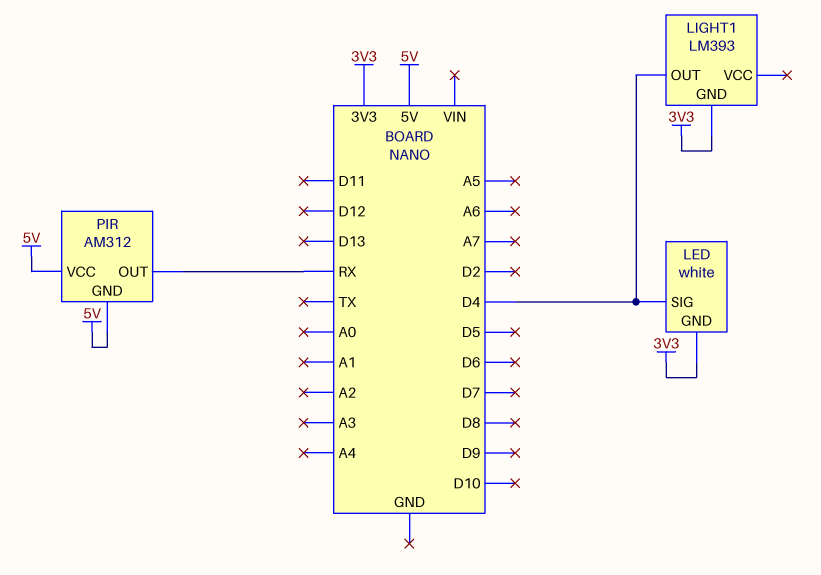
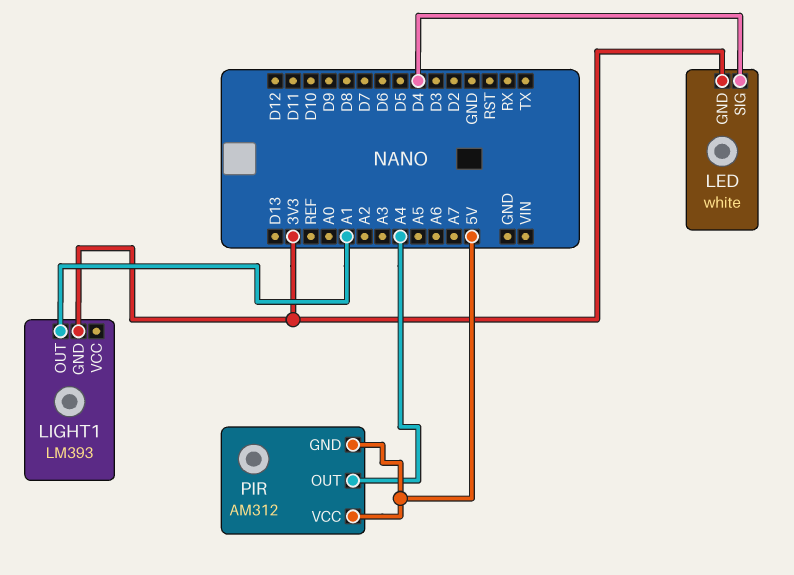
LIGHT1 pin OUT: D4 -> A1
PIR pin OUT: RX -> A4

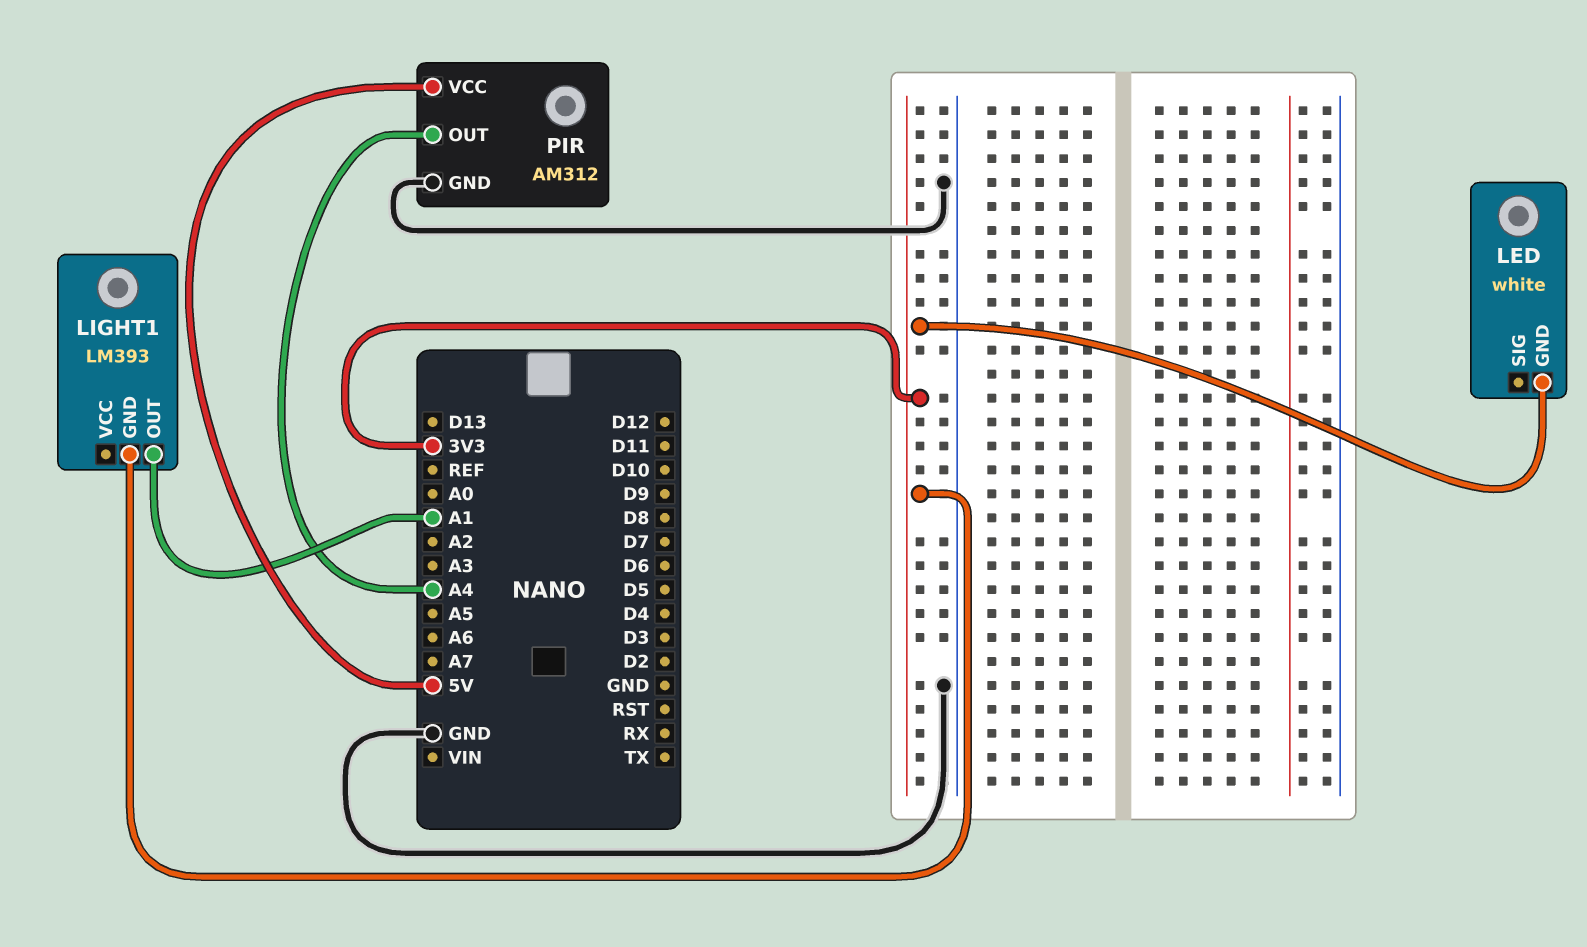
LED pin SIG: D4 -> none
PIR pin GND: 5V -> GND

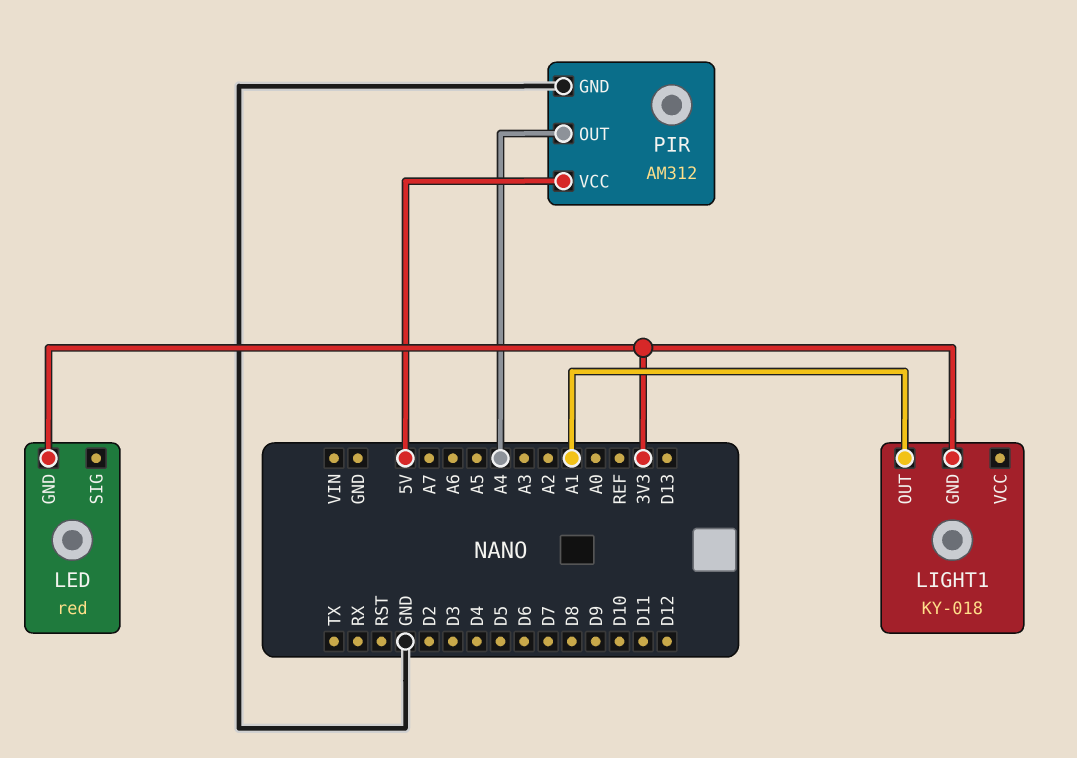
LED: white -> red
LIGHT1: LM393 -> KY-018

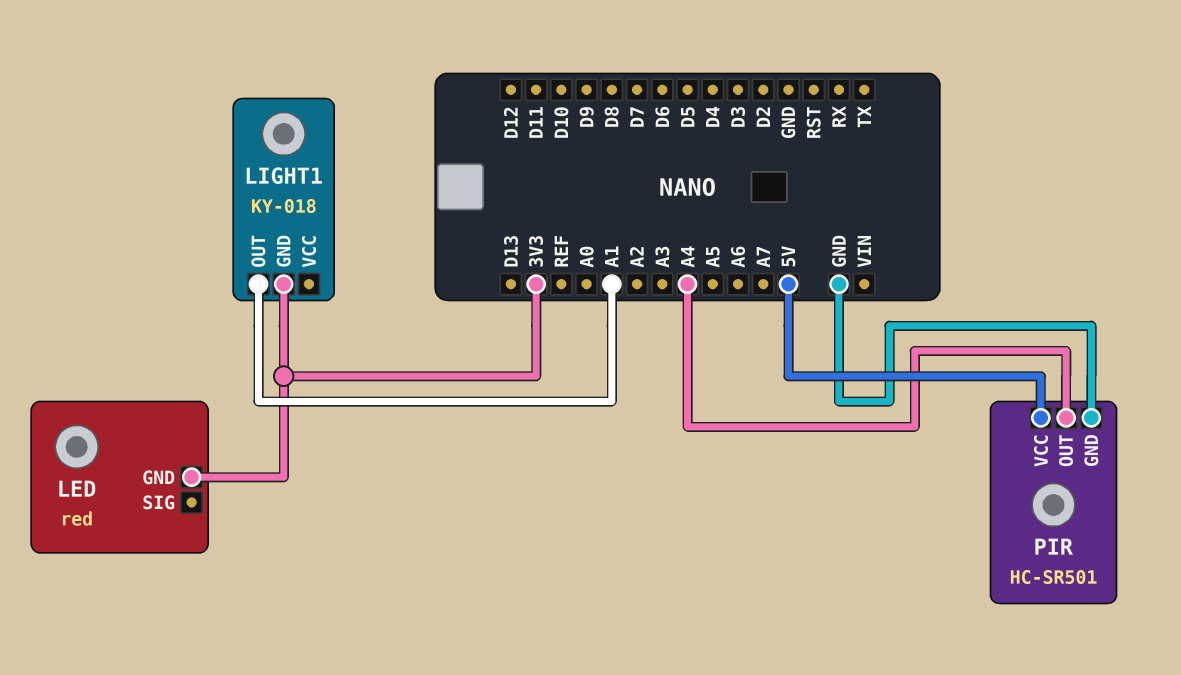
PIR: AM312 -> HC-SR501

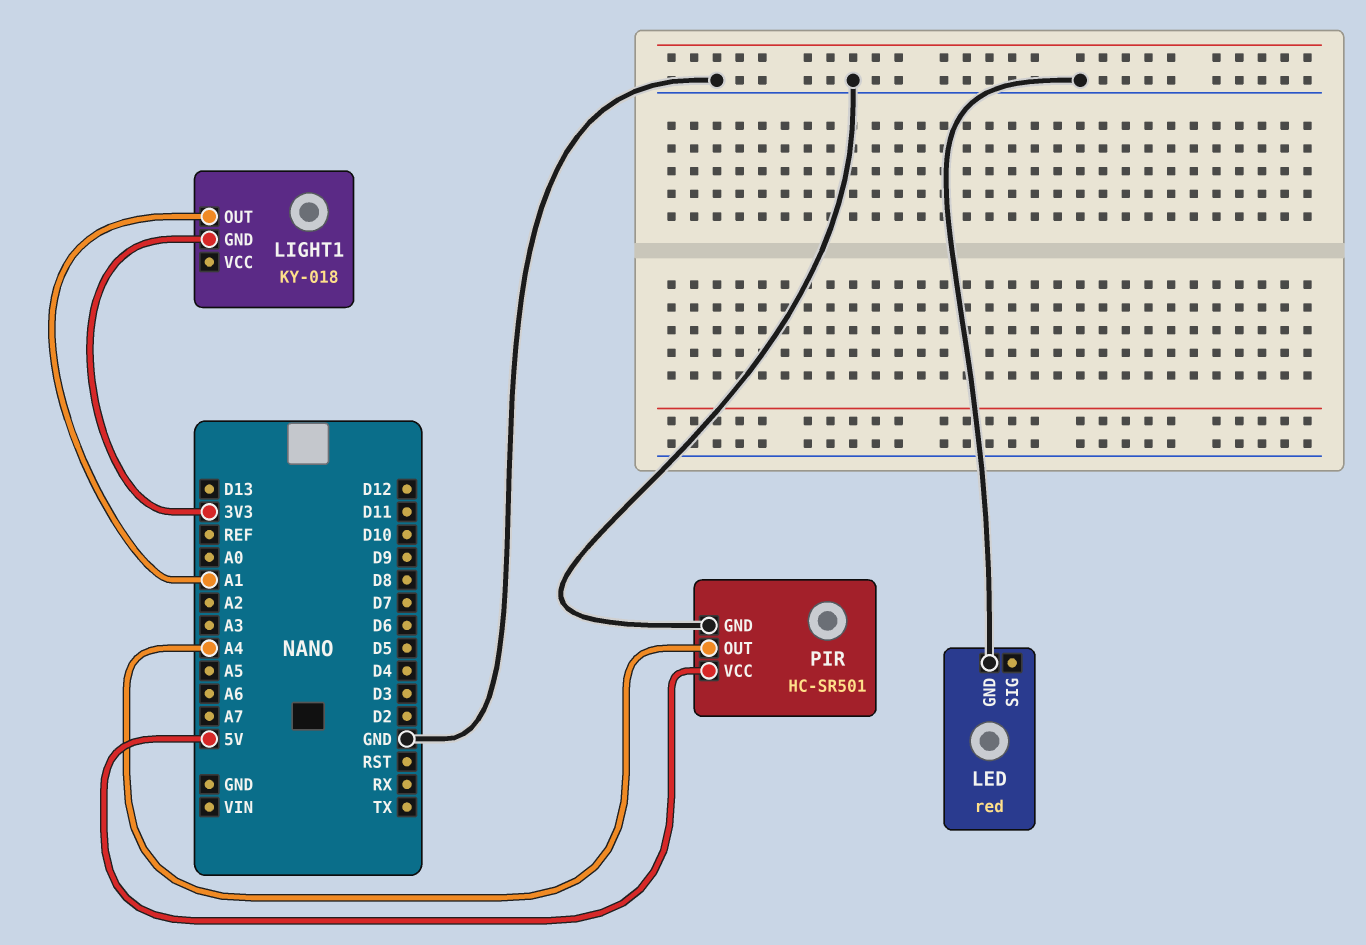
LED pin GND: 3V3 -> GND

